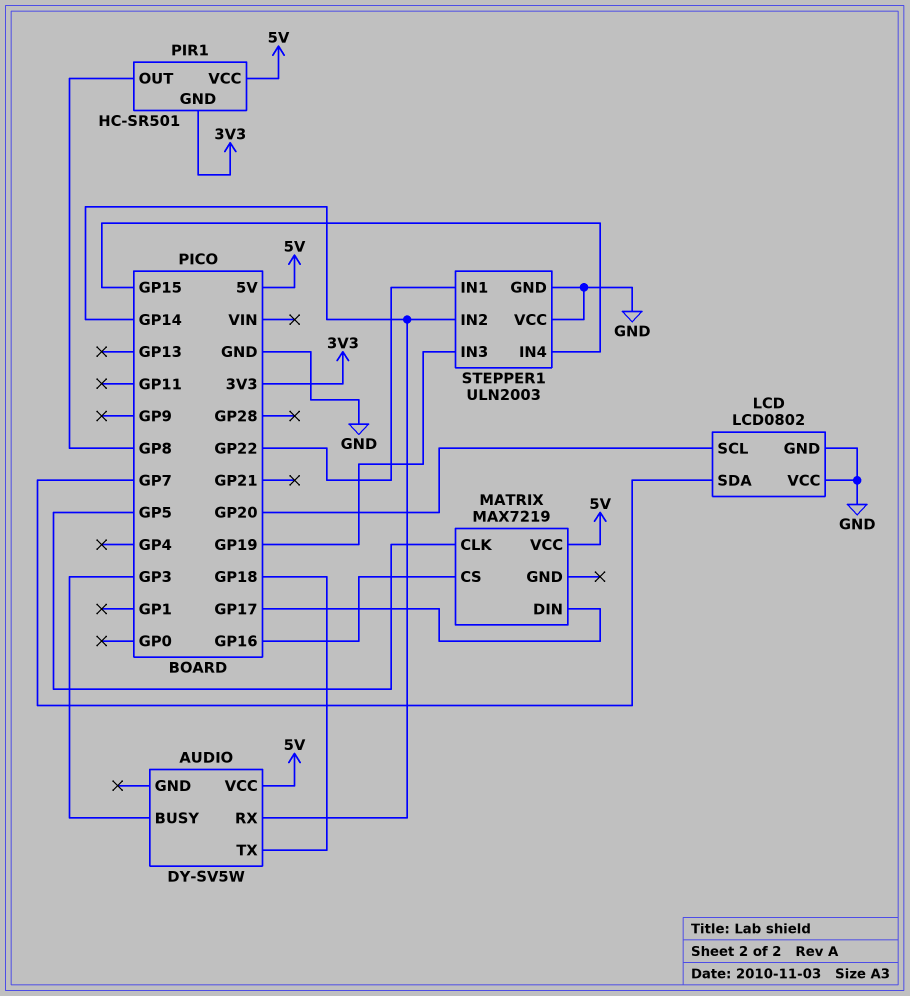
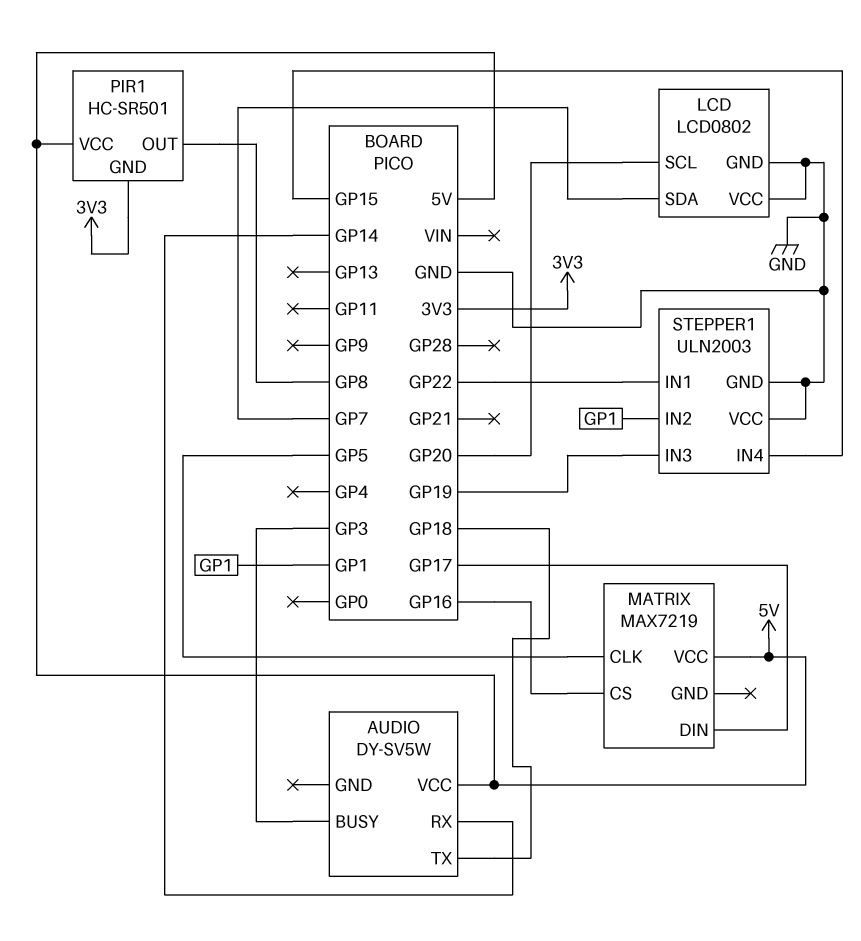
STEPPER1 pin IN2: GP14 -> GP1

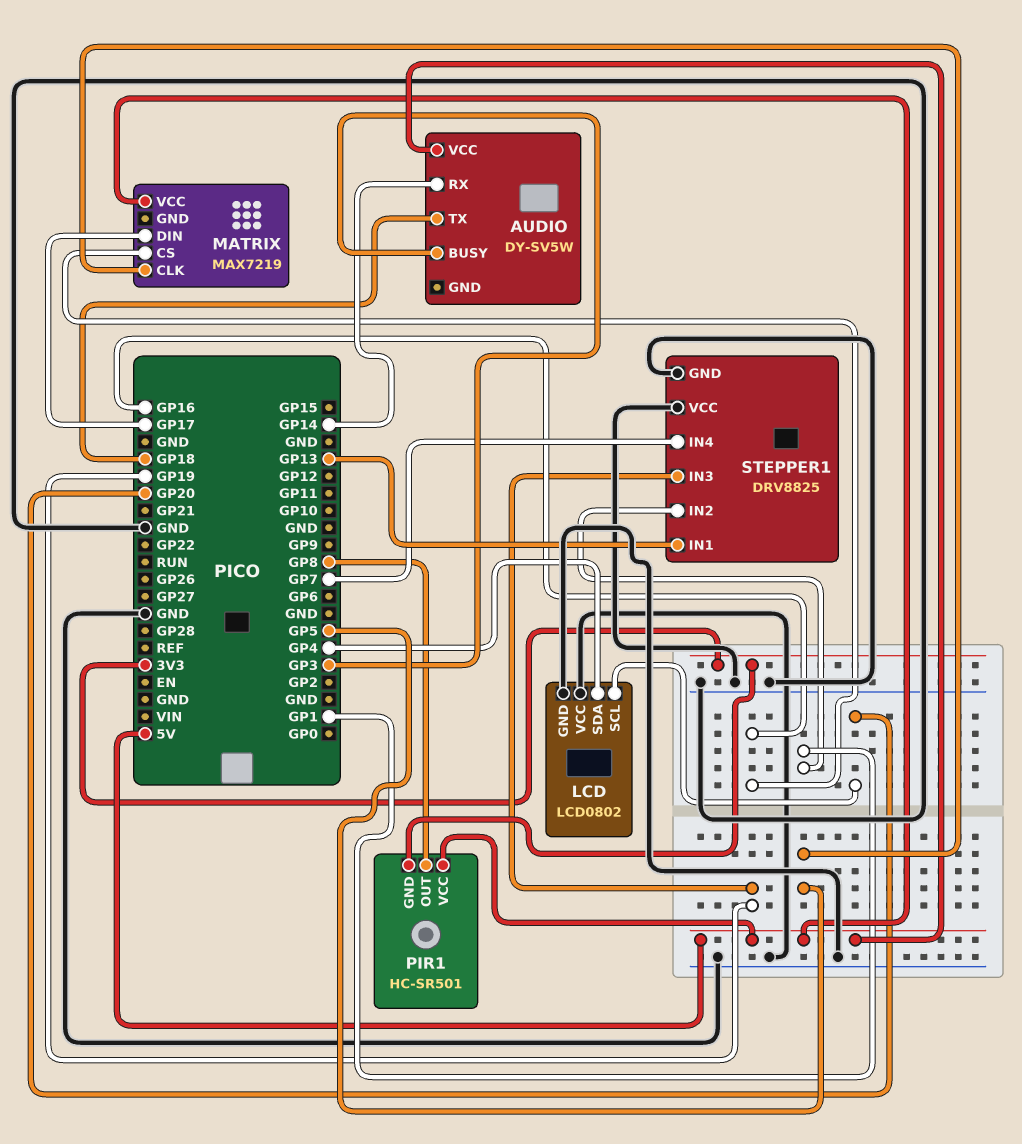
LCD pin SDA: GP7 -> GP4
STEPPER1: ULN2003 -> DRV8825
STEPPER1 pin IN1: GP22 -> GP13
STEPPER1 pin IN4: GP15 -> GP7

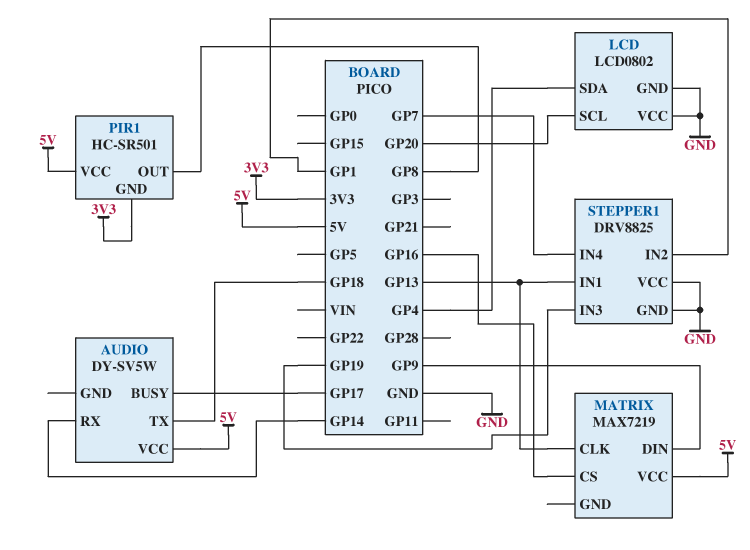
AUDIO pin BUSY: GP3 -> GP17
MATRIX pin CLK: GP5 -> GP13
MATRIX pin DIN: GP17 -> GP9

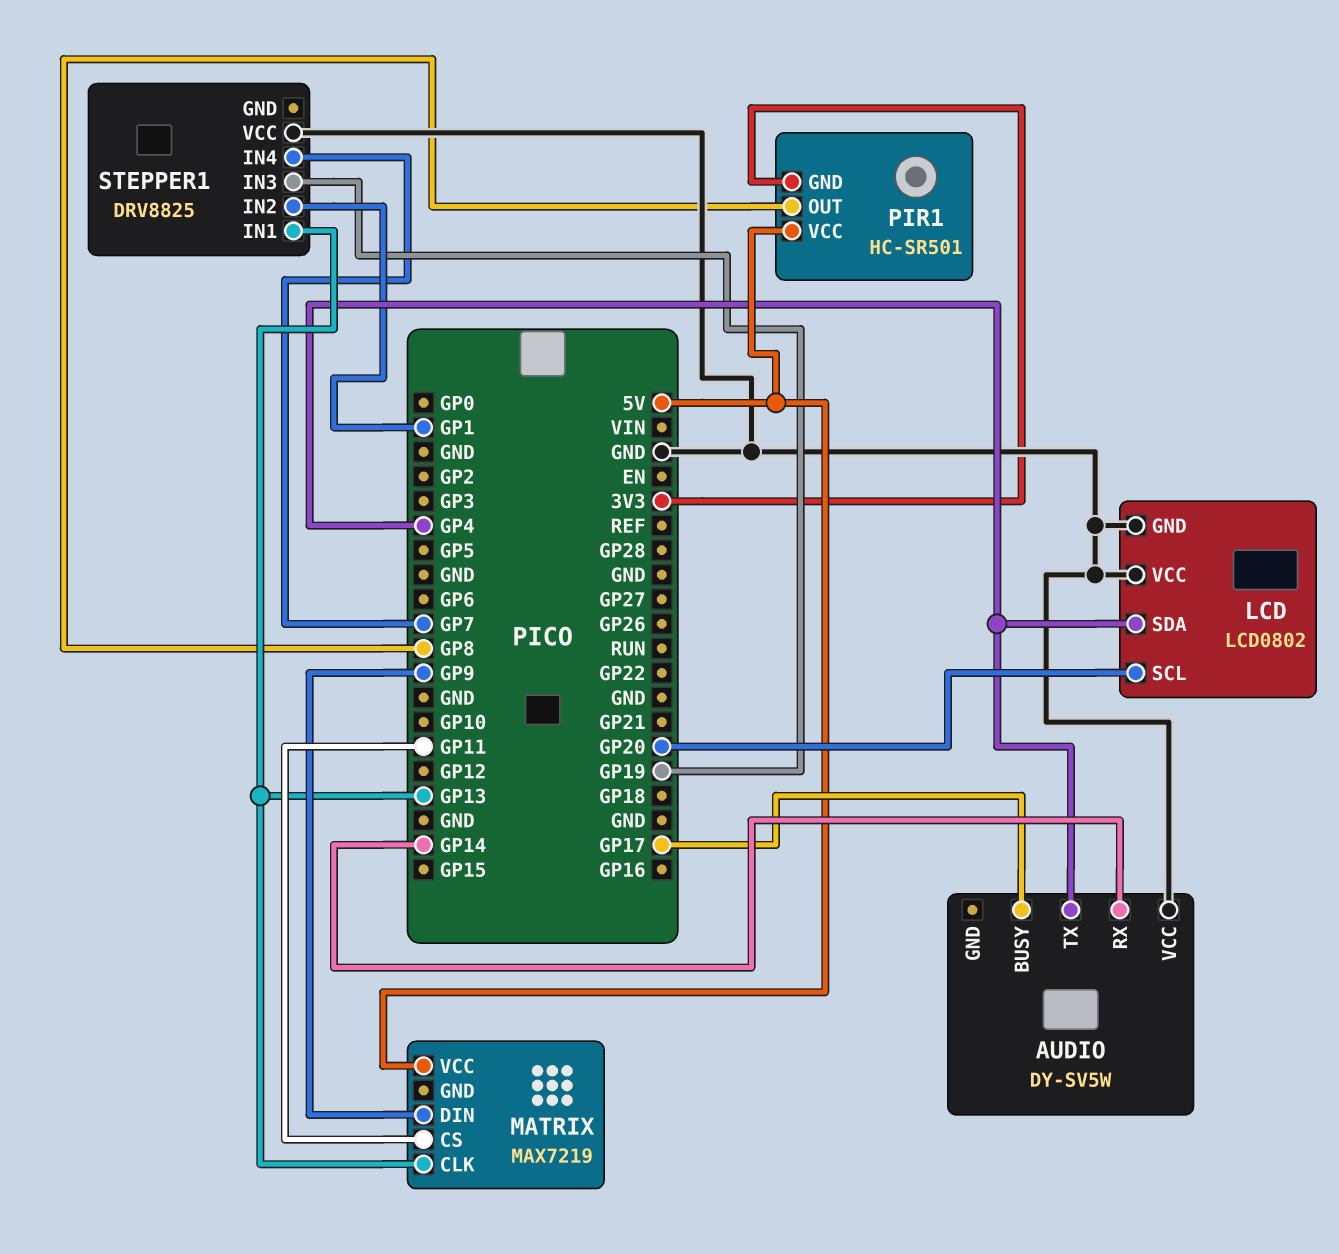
AUDIO pin TX: GP18 -> GP4
AUDIO pin VCC: 5V -> GND
MATRIX pin CS: GP16 -> GP11
STEPPER1 pin GND: GND -> none

